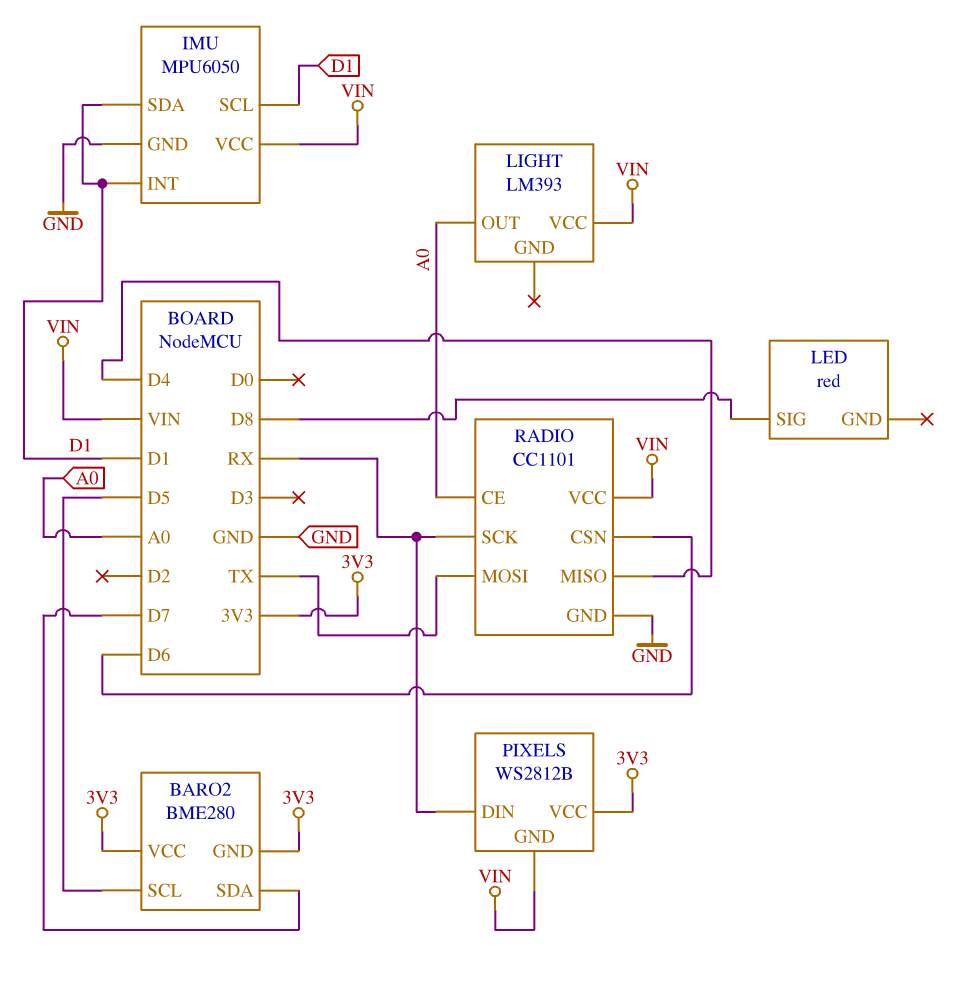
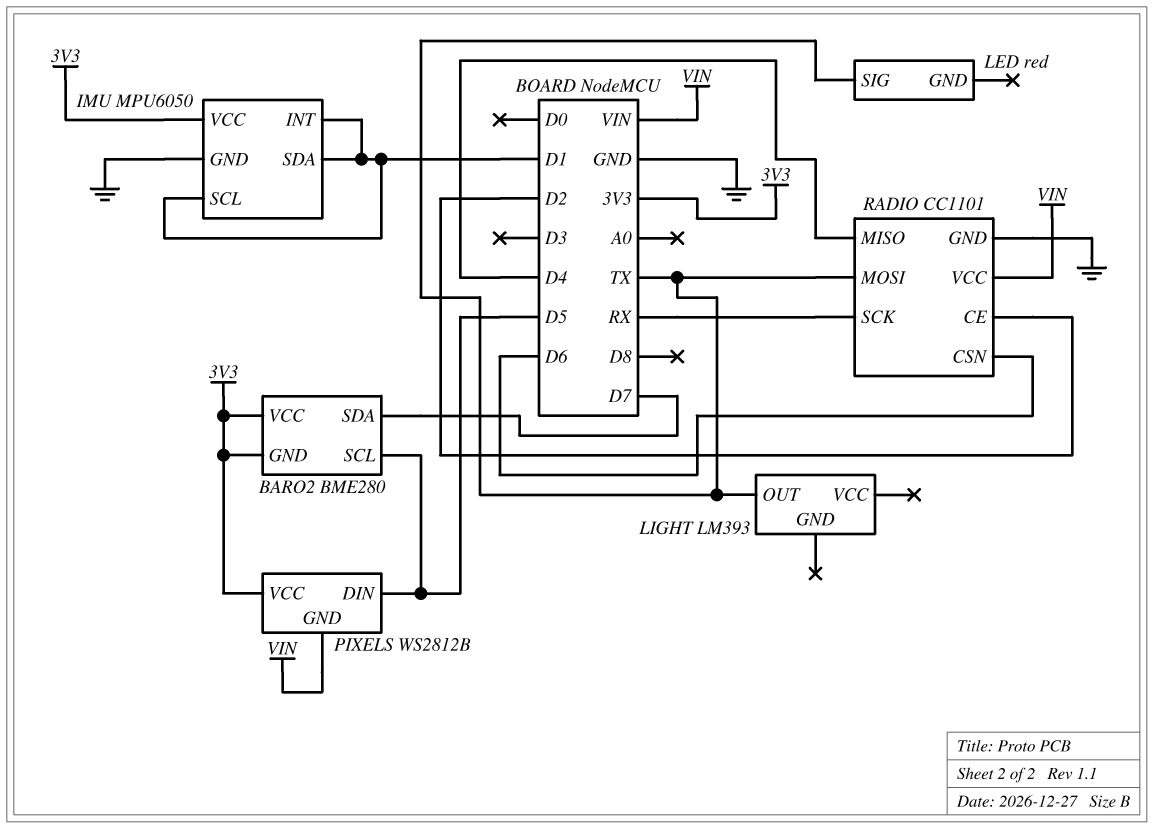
IMU pin VCC: VIN -> 3V3
LED pin SIG: D8 -> TX
LIGHT pin OUT: A0 -> TX
LIGHT pin VCC: VIN -> none
PIXELS pin DIN: RX -> D5
RADIO pin CE: A0 -> D2

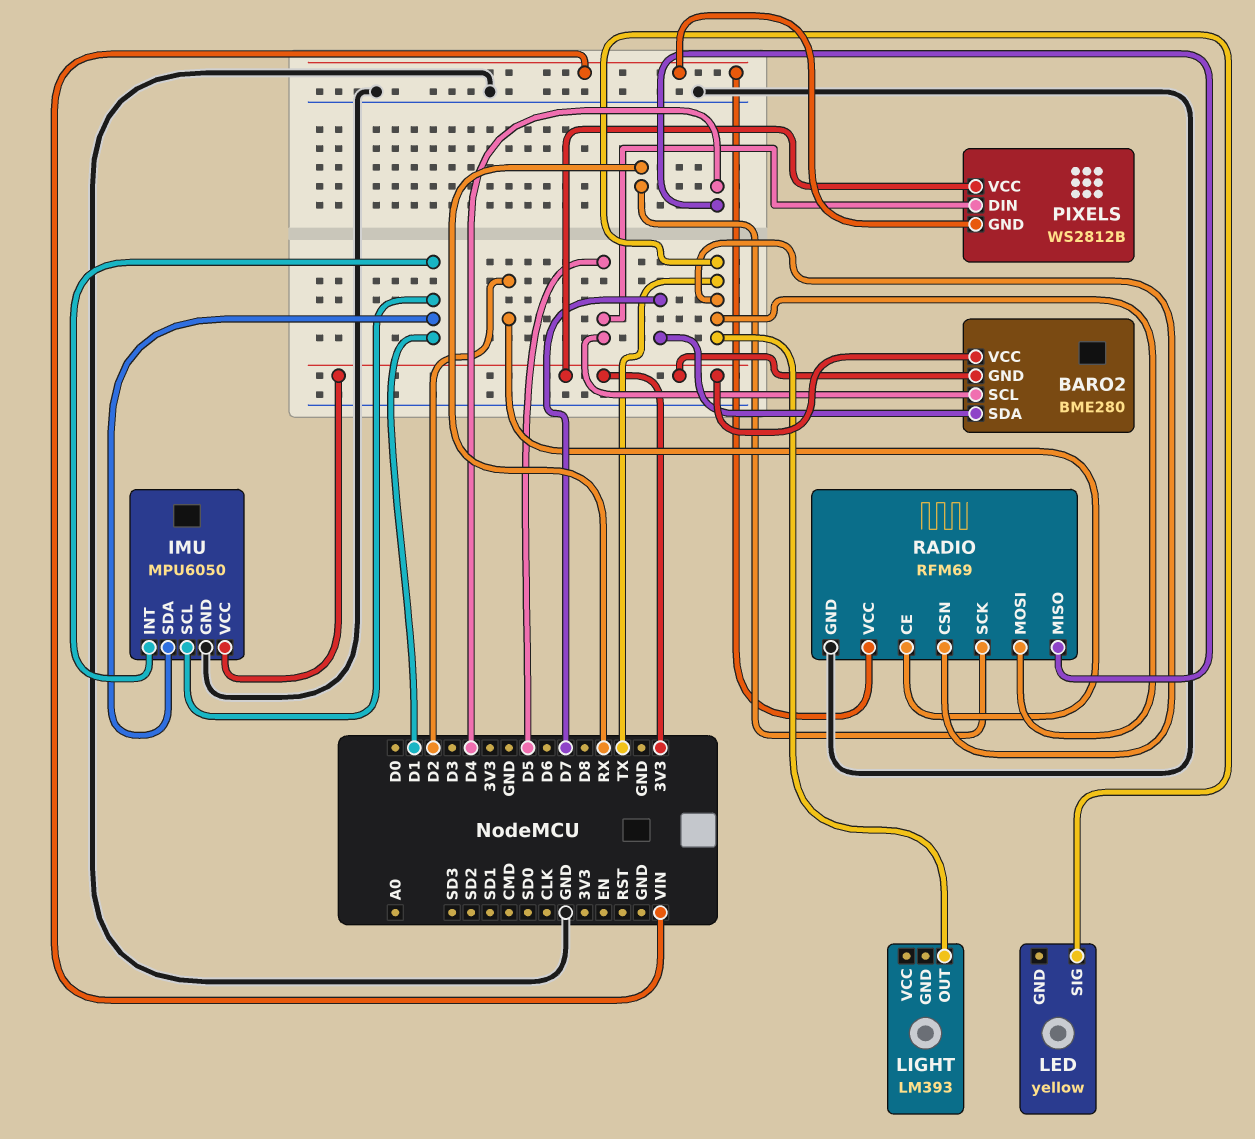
LED: red -> yellow
RADIO: CC1101 -> RFM69
RADIO pin CSN: D6 -> TX

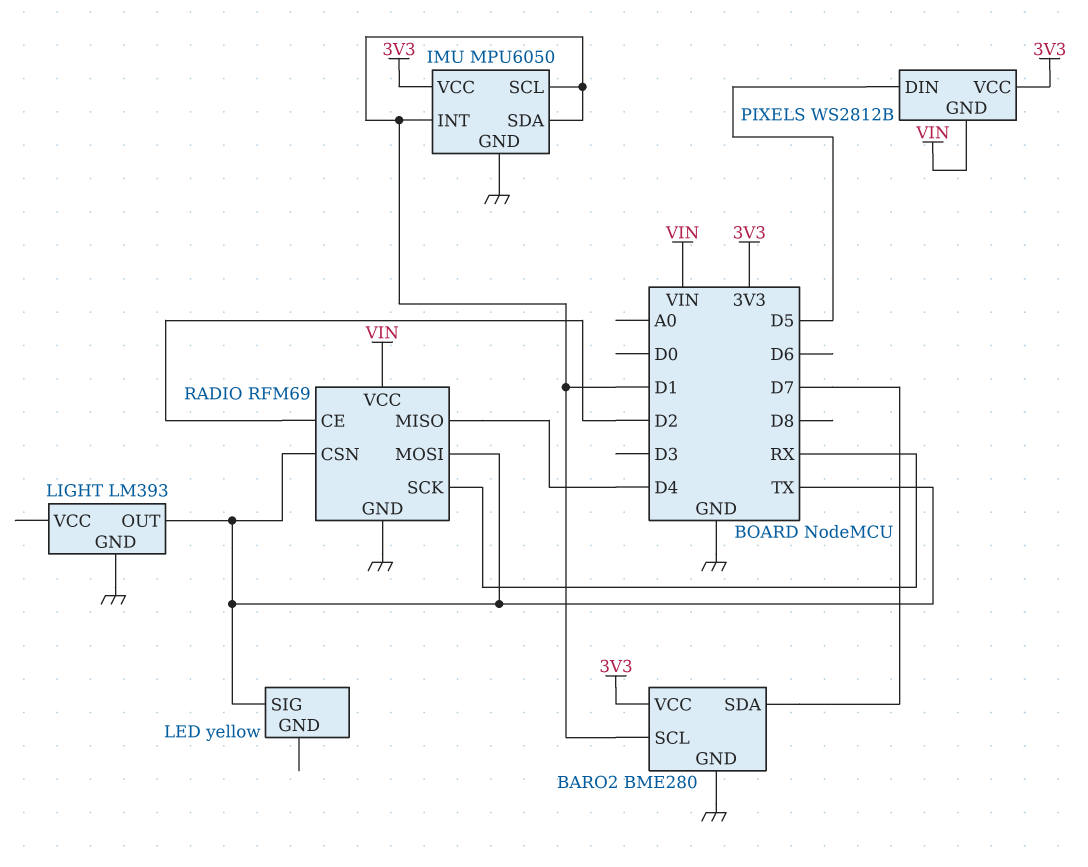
BARO2 pin GND: 3V3 -> GND
BARO2 pin SCL: D5 -> D1
LIGHT pin GND: none -> GND

